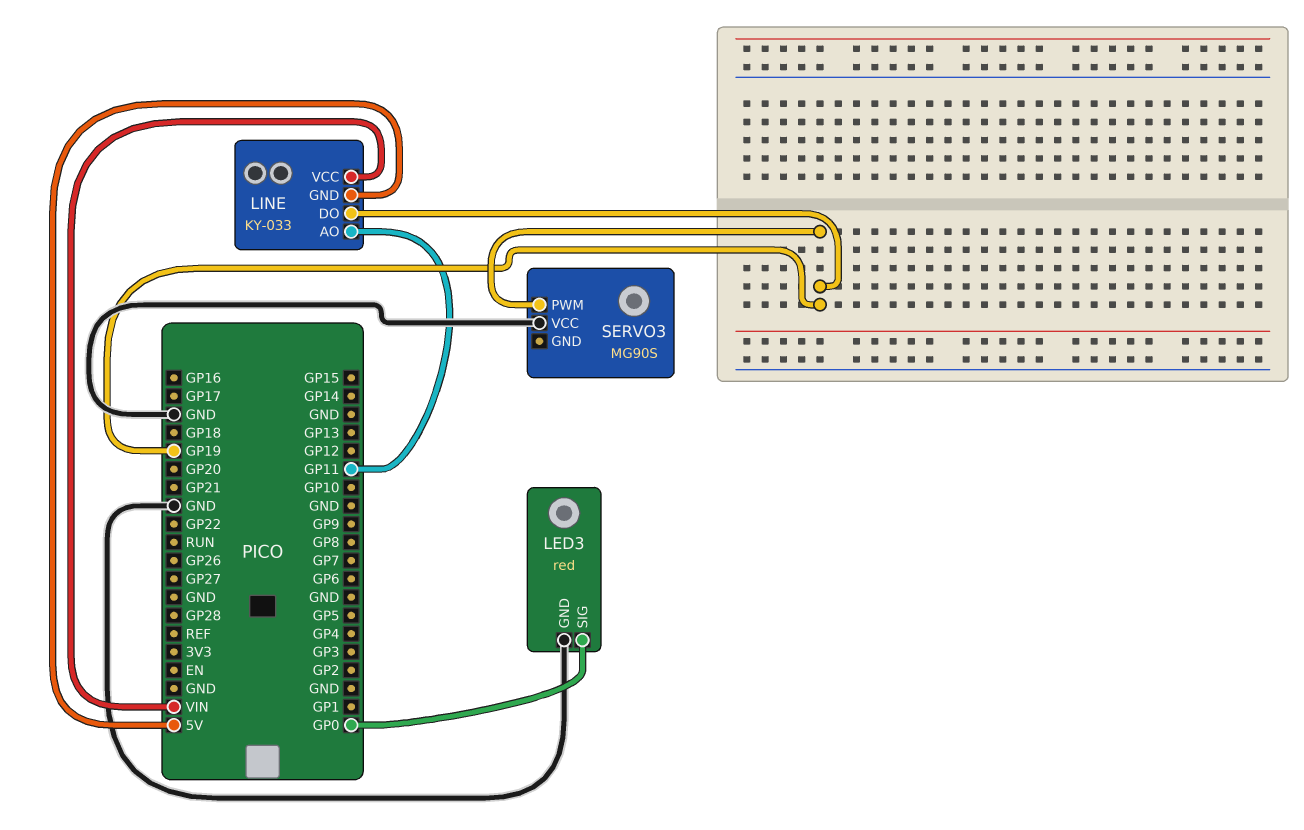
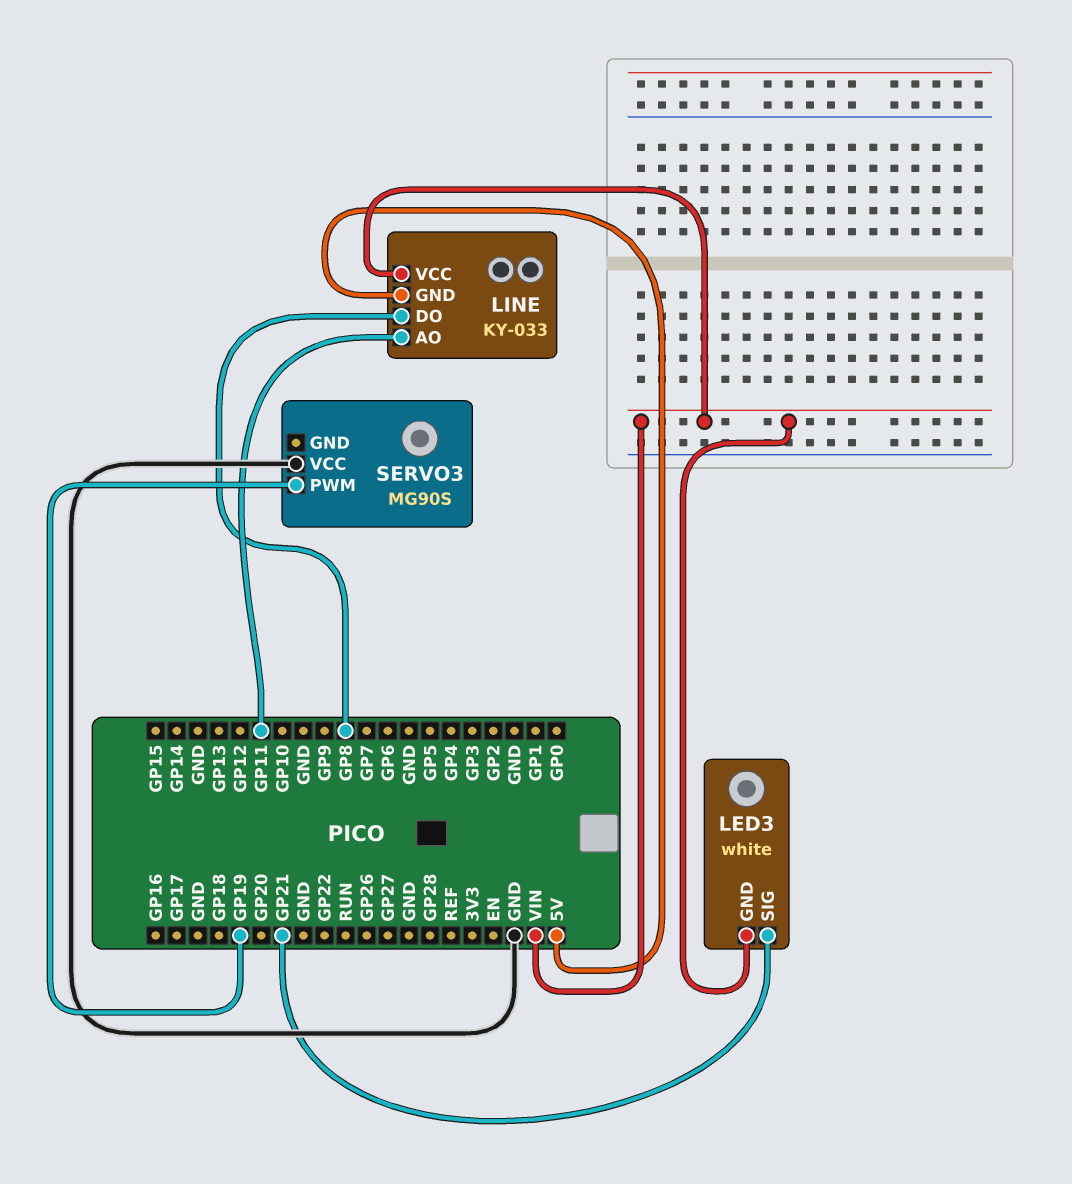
LED3: red -> white
LED3 pin GND: GND -> VIN
LED3 pin SIG: GP0 -> GP21
LINE pin DO: GP19 -> GP8

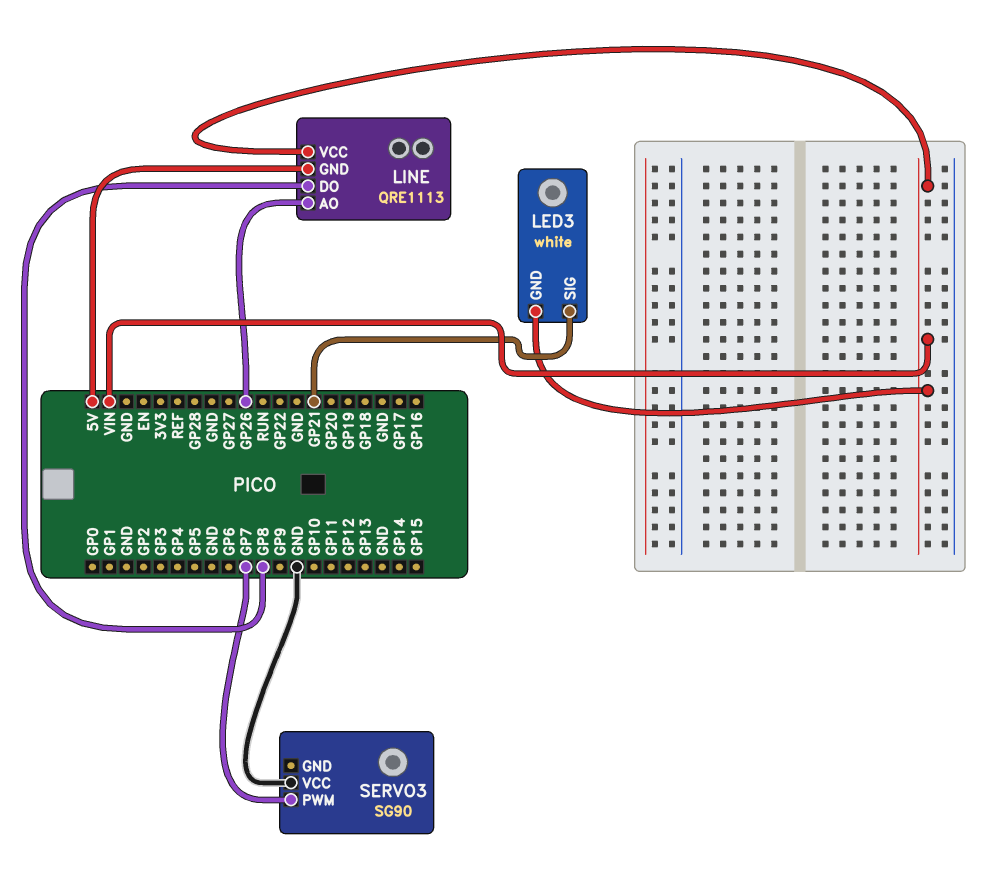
LINE: KY-033 -> QRE1113
LINE pin AO: GP11 -> GP26
SERVO3: MG90S -> SG90
SERVO3 pin PWM: GP19 -> GP7

